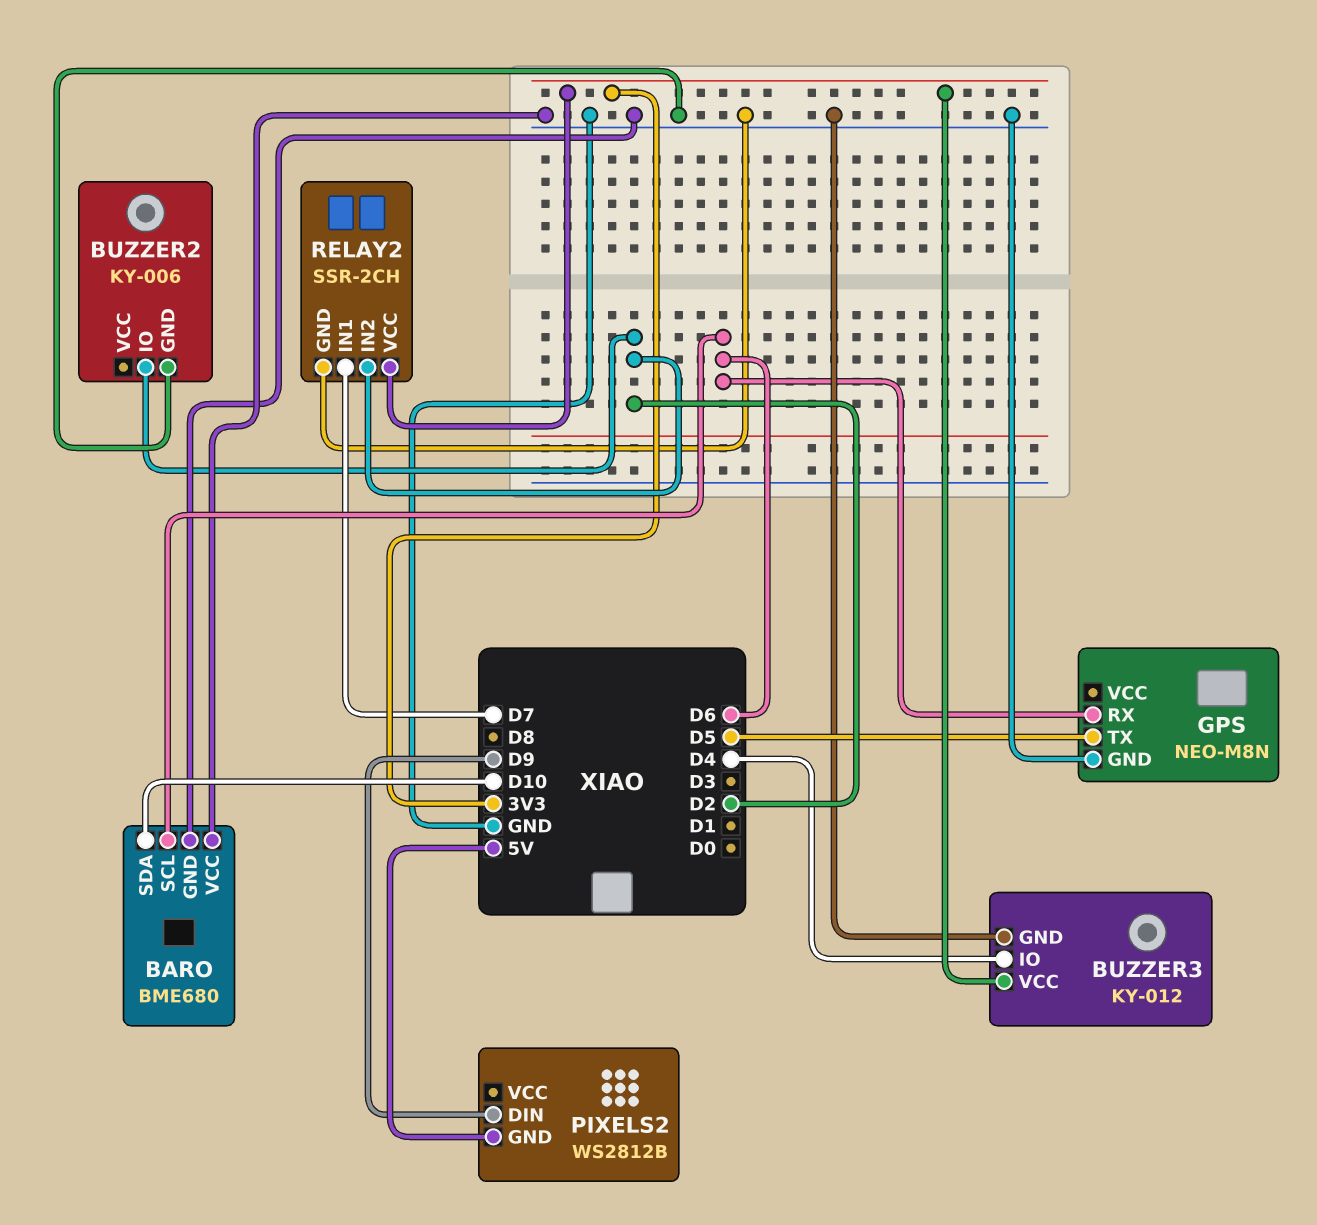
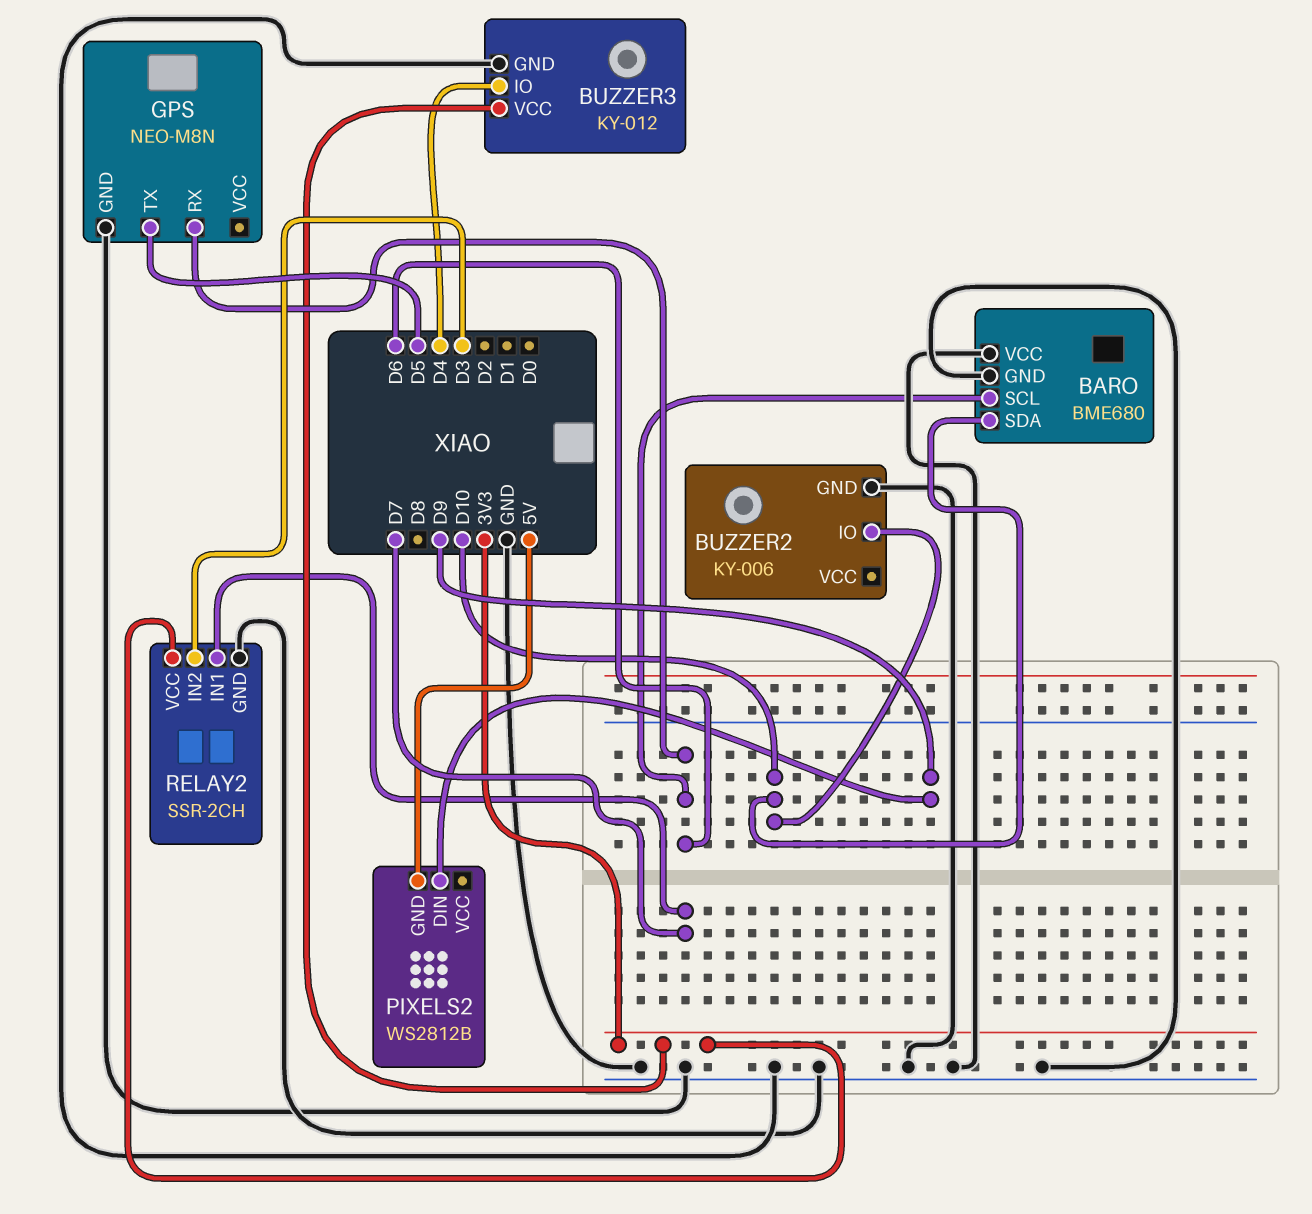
BUZZER2 pin IO: D2 -> D10
RELAY2 pin IN2: D2 -> D3

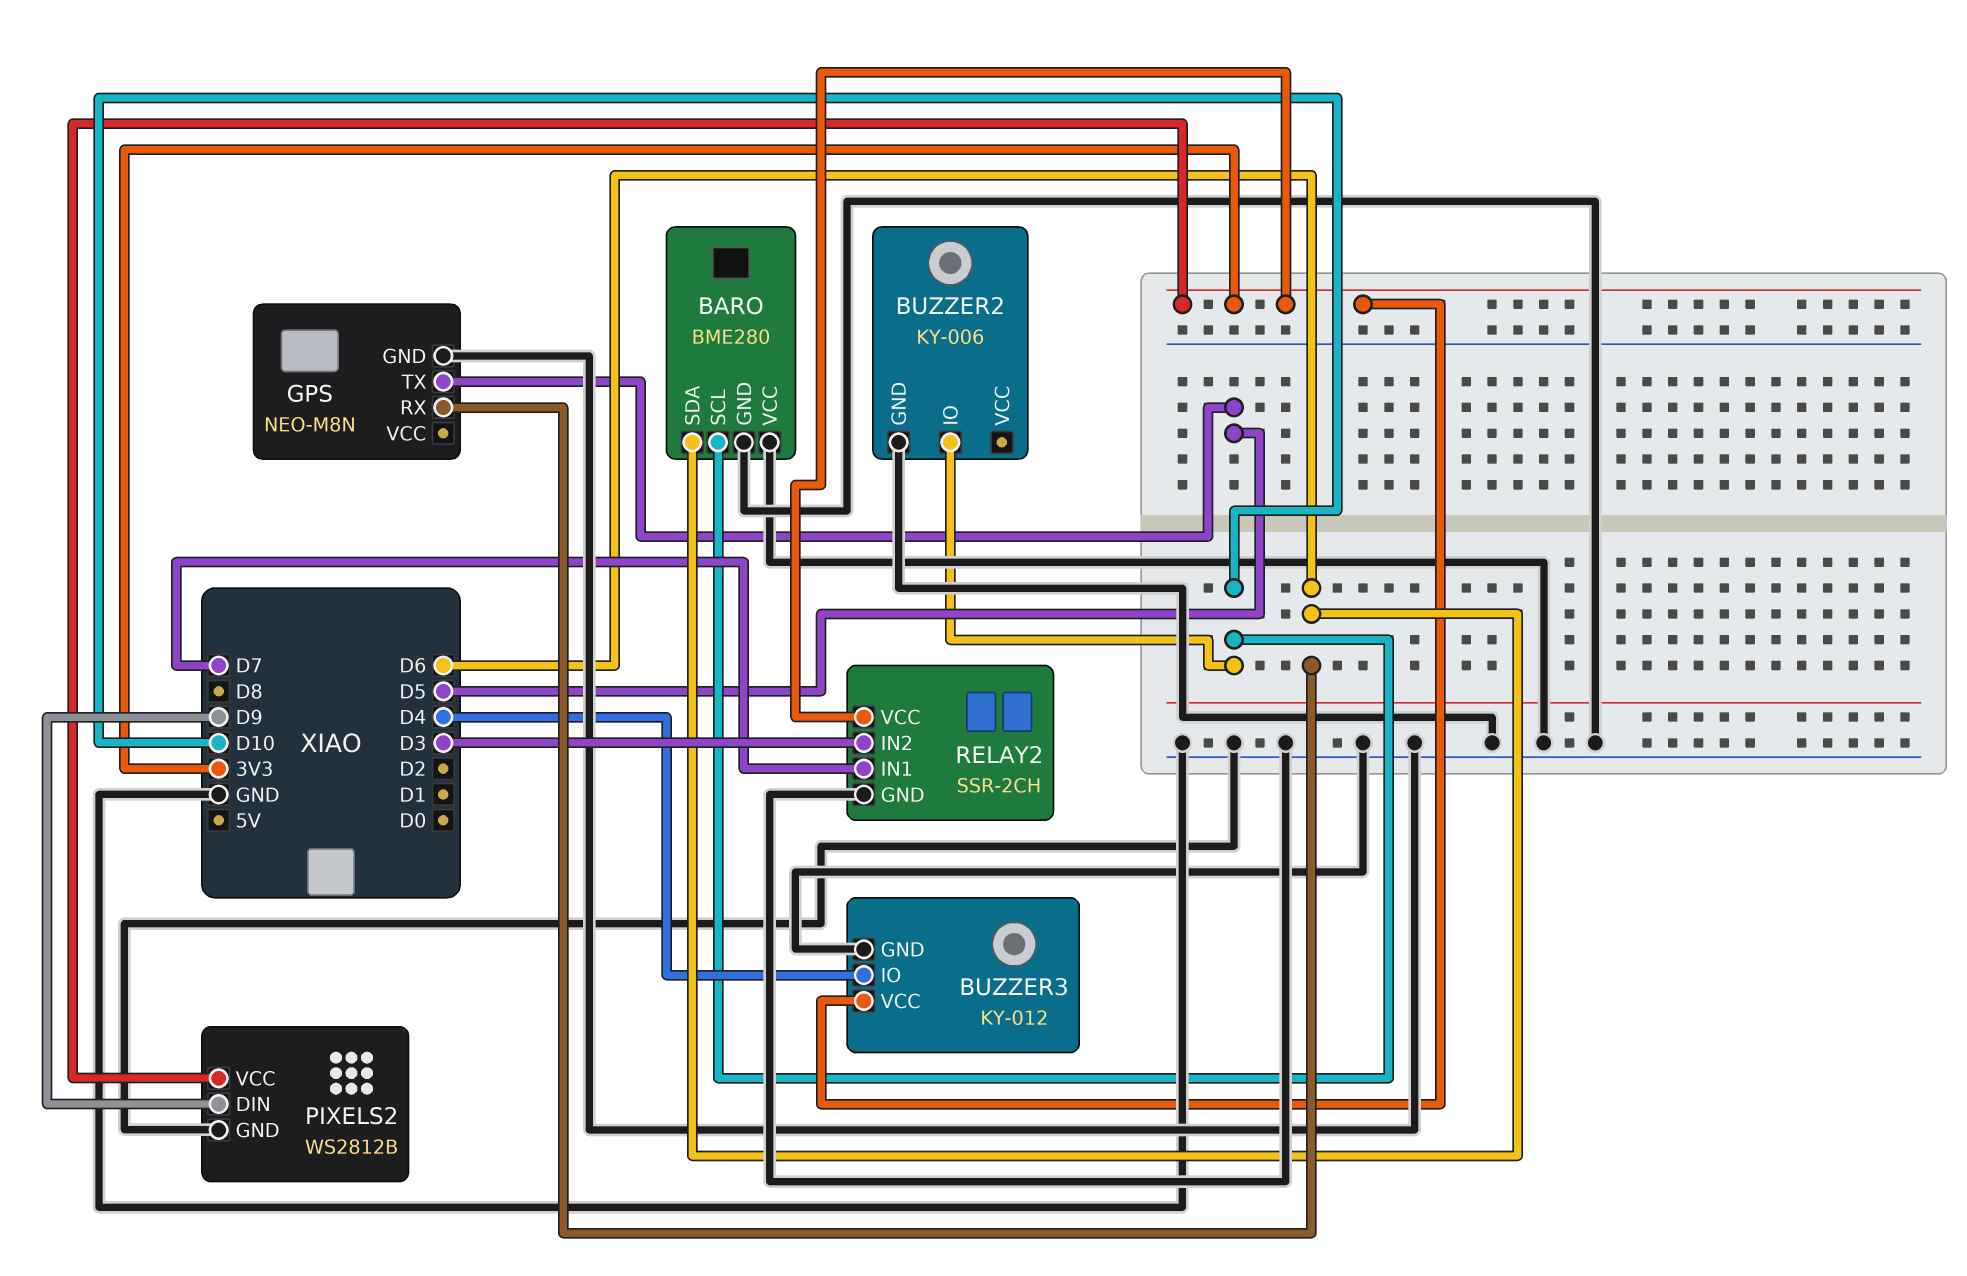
BARO: BME680 -> BME280
BARO pin SCL: D6 -> D10
BARO pin SDA: D10 -> D6
PIXELS2 pin GND: 5V -> GND
PIXELS2 pin VCC: none -> 3V3

